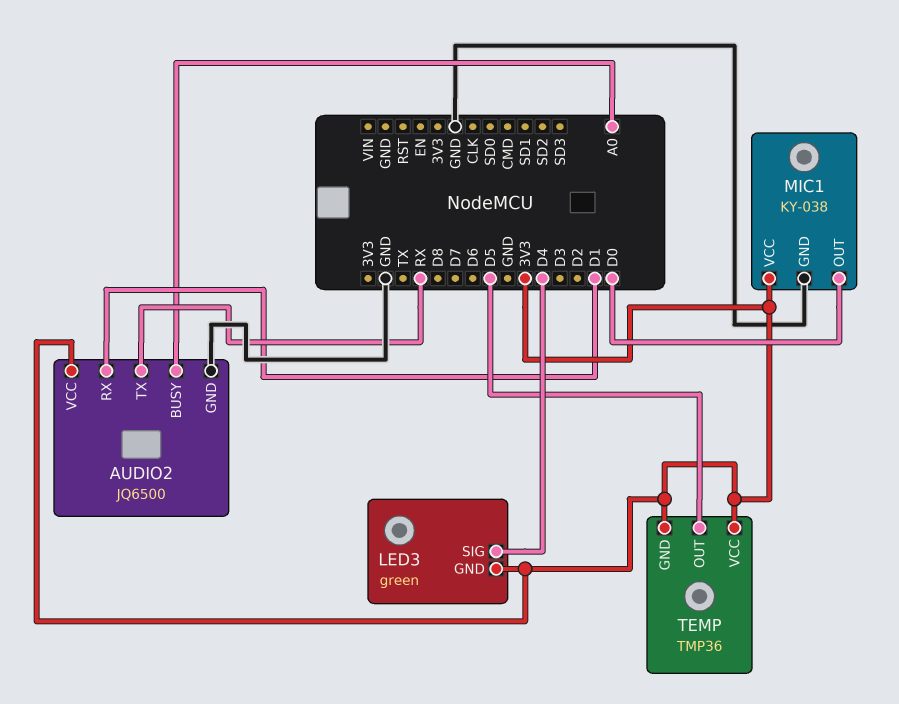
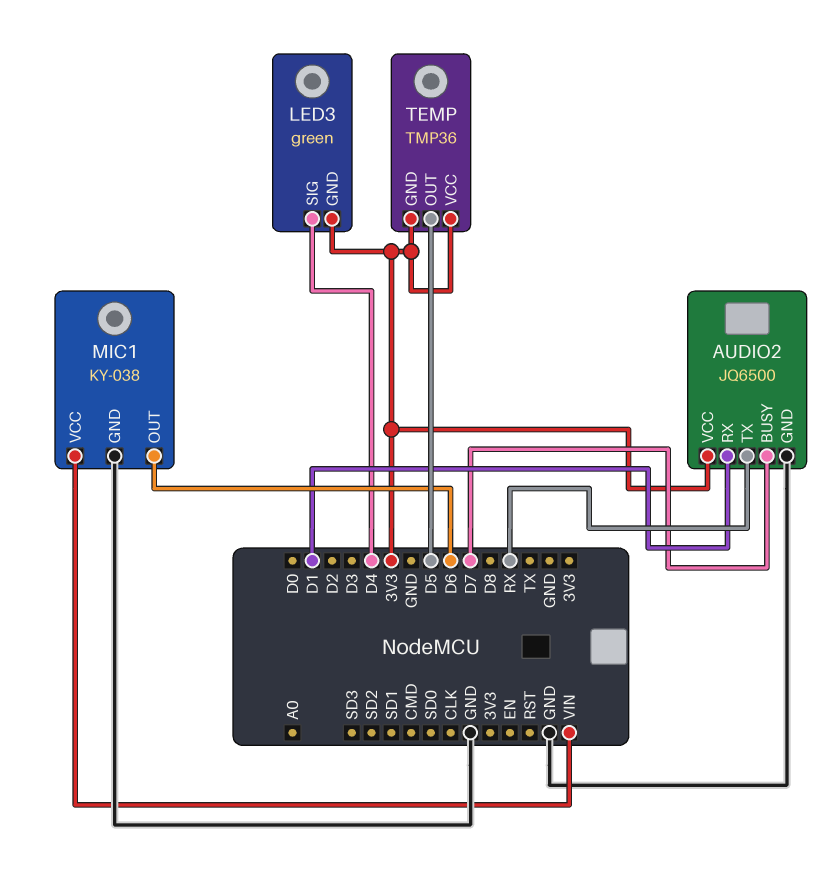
AUDIO2 pin BUSY: A0 -> D7
MIC1 pin OUT: D0 -> D6
MIC1 pin VCC: 3V3 -> VIN

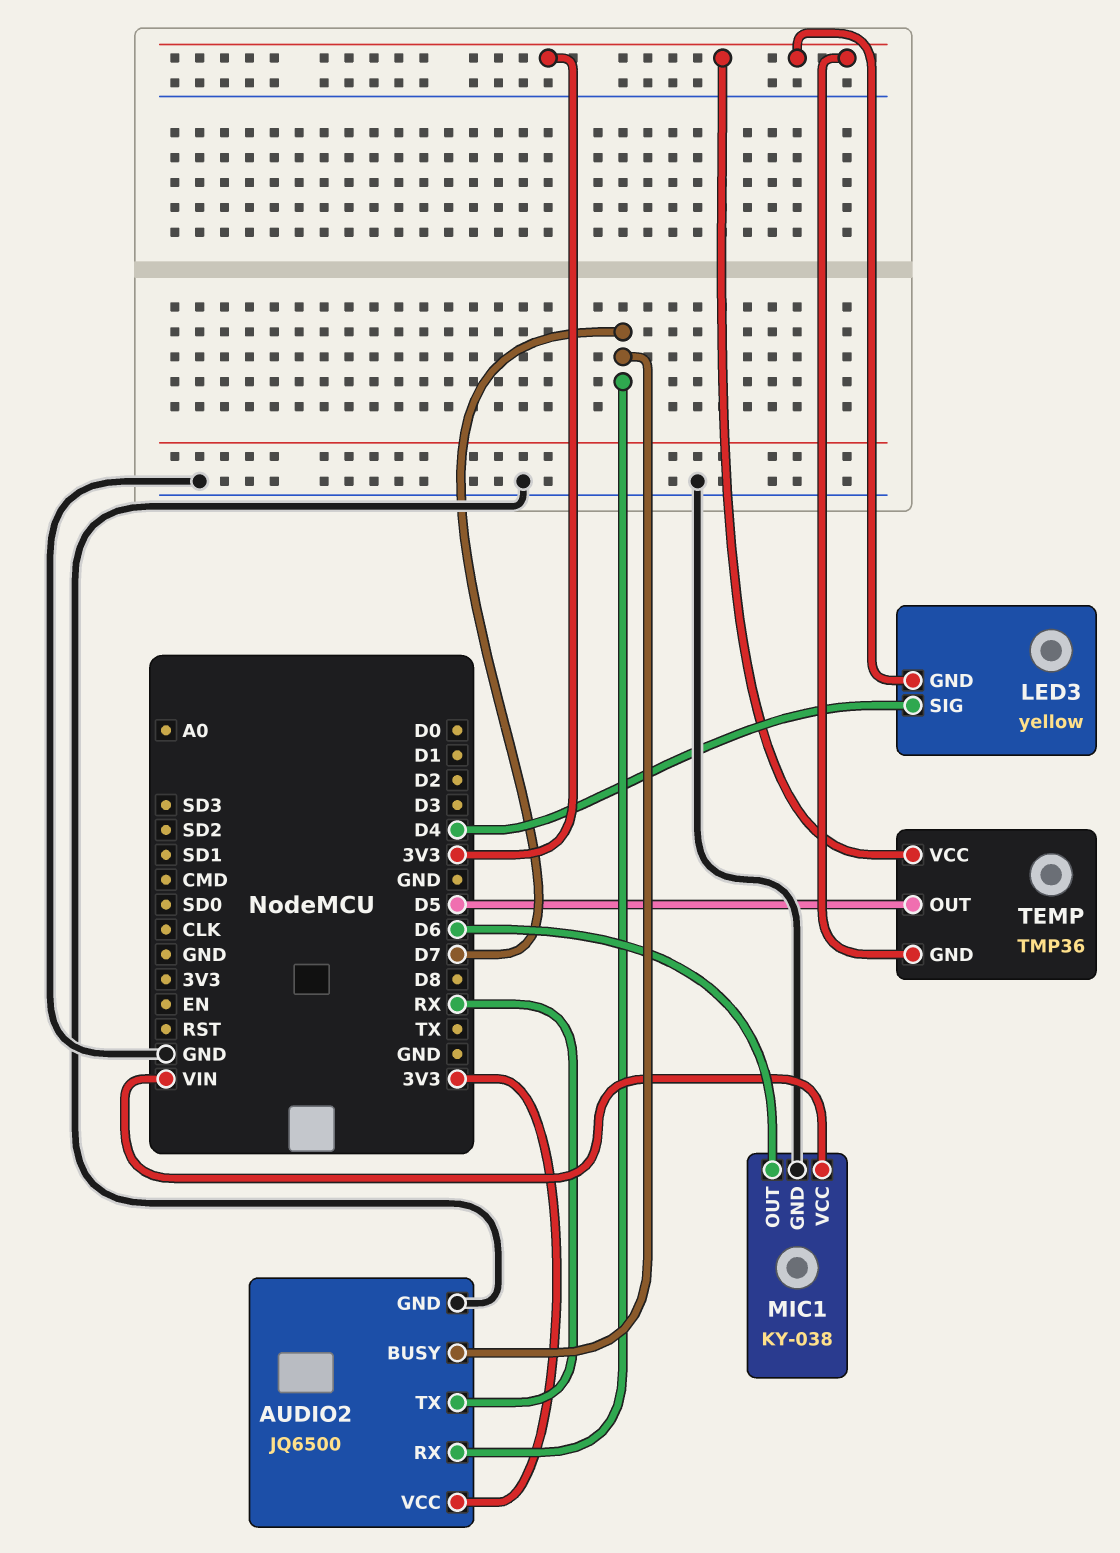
AUDIO2 pin RX: D1 -> D7
LED3: green -> yellow

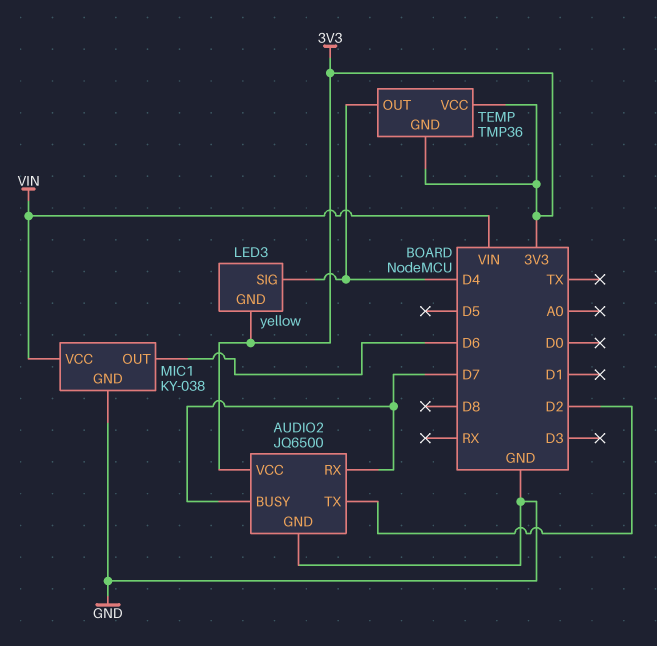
AUDIO2 pin TX: RX -> D2
TEMP pin OUT: D5 -> D4

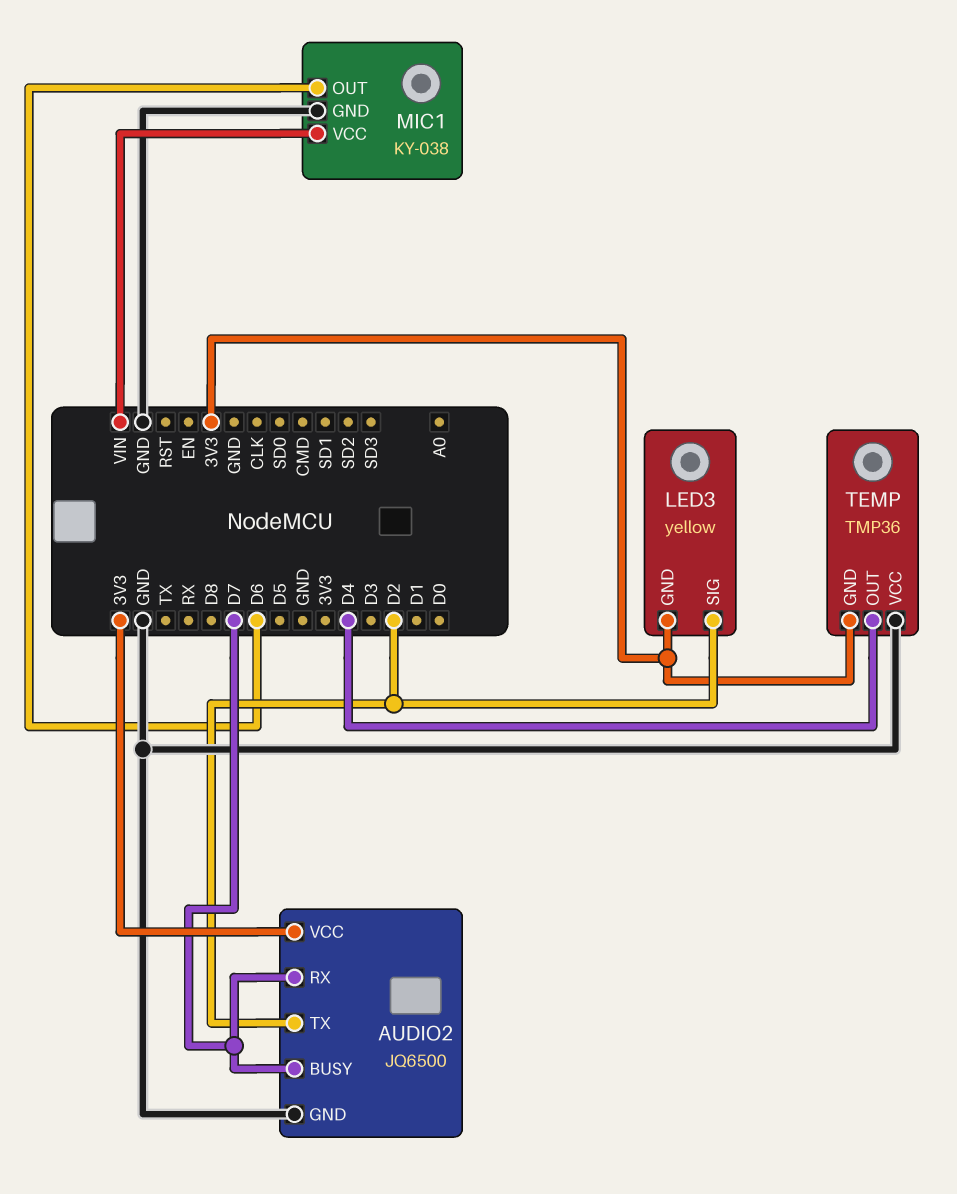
LED3 pin SIG: D4 -> D2
TEMP pin VCC: 3V3 -> GND

